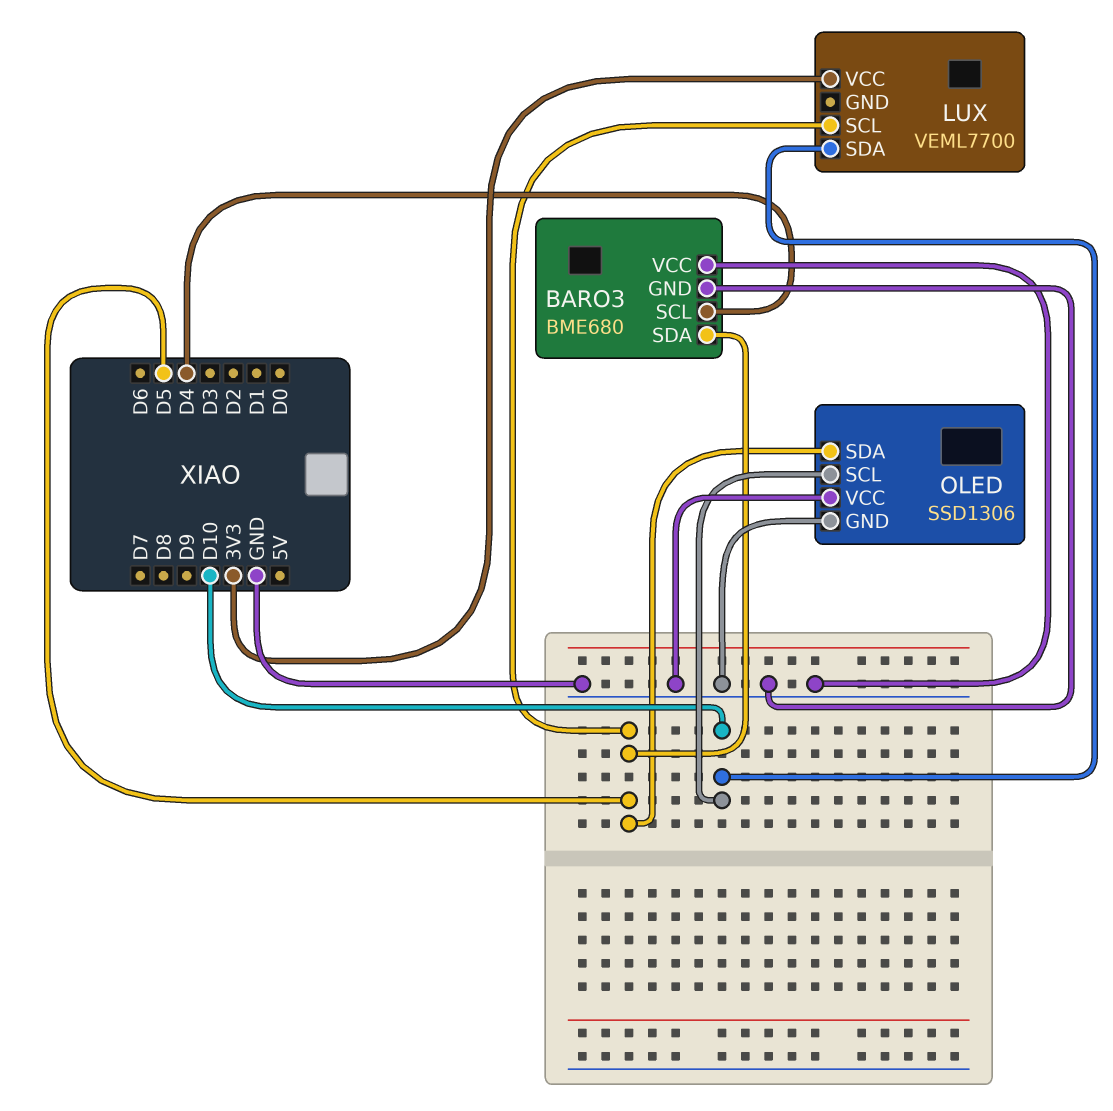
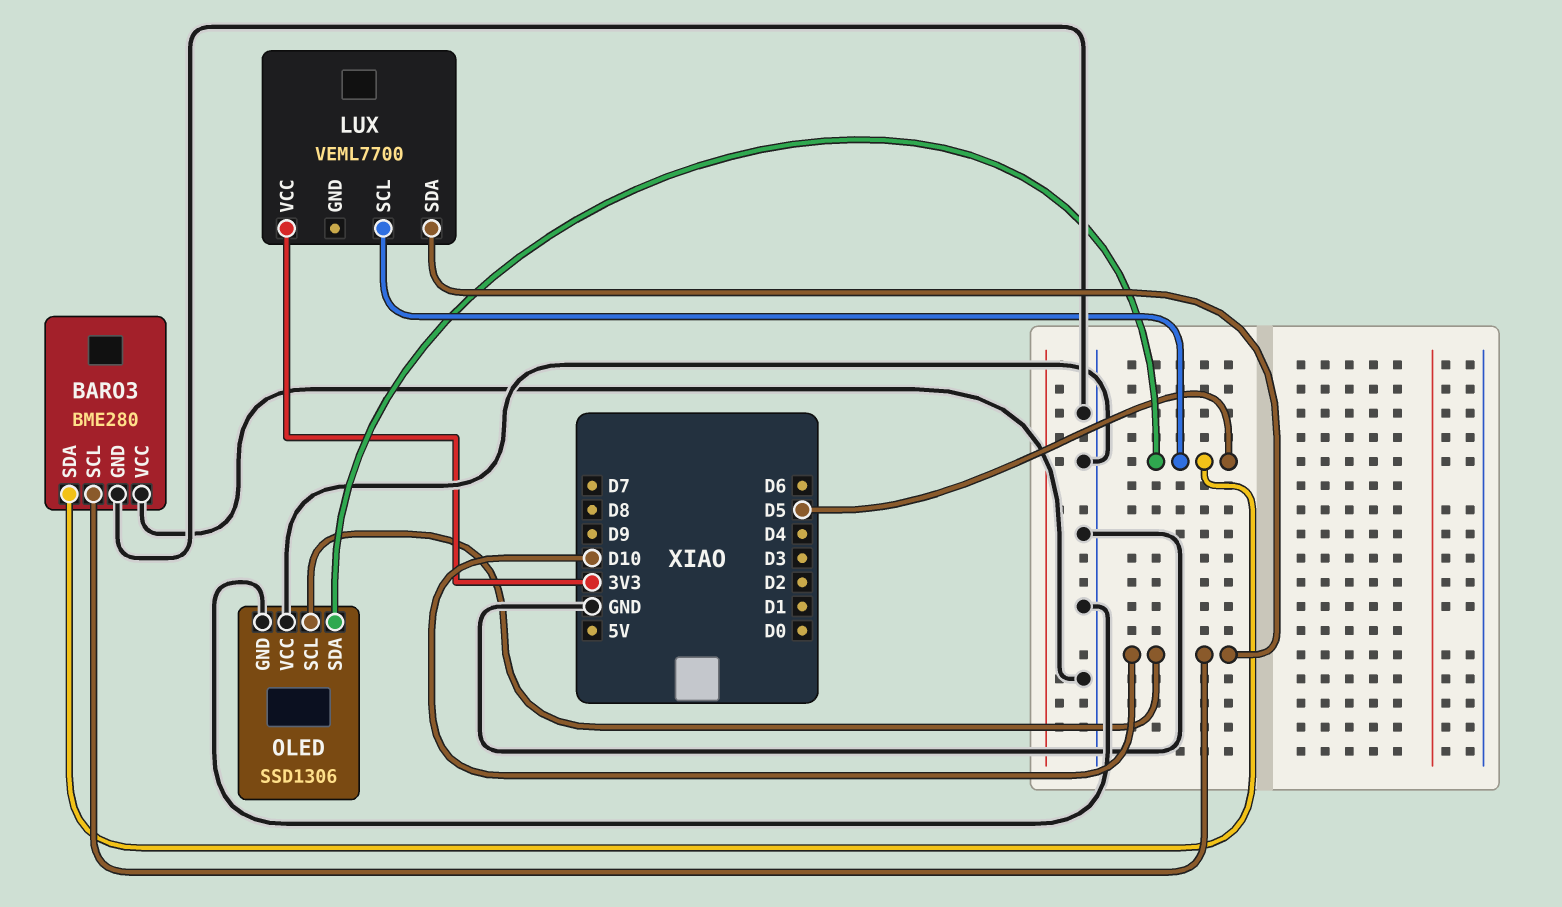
BARO3: BME680 -> BME280
BARO3 pin SCL: D4 -> D10

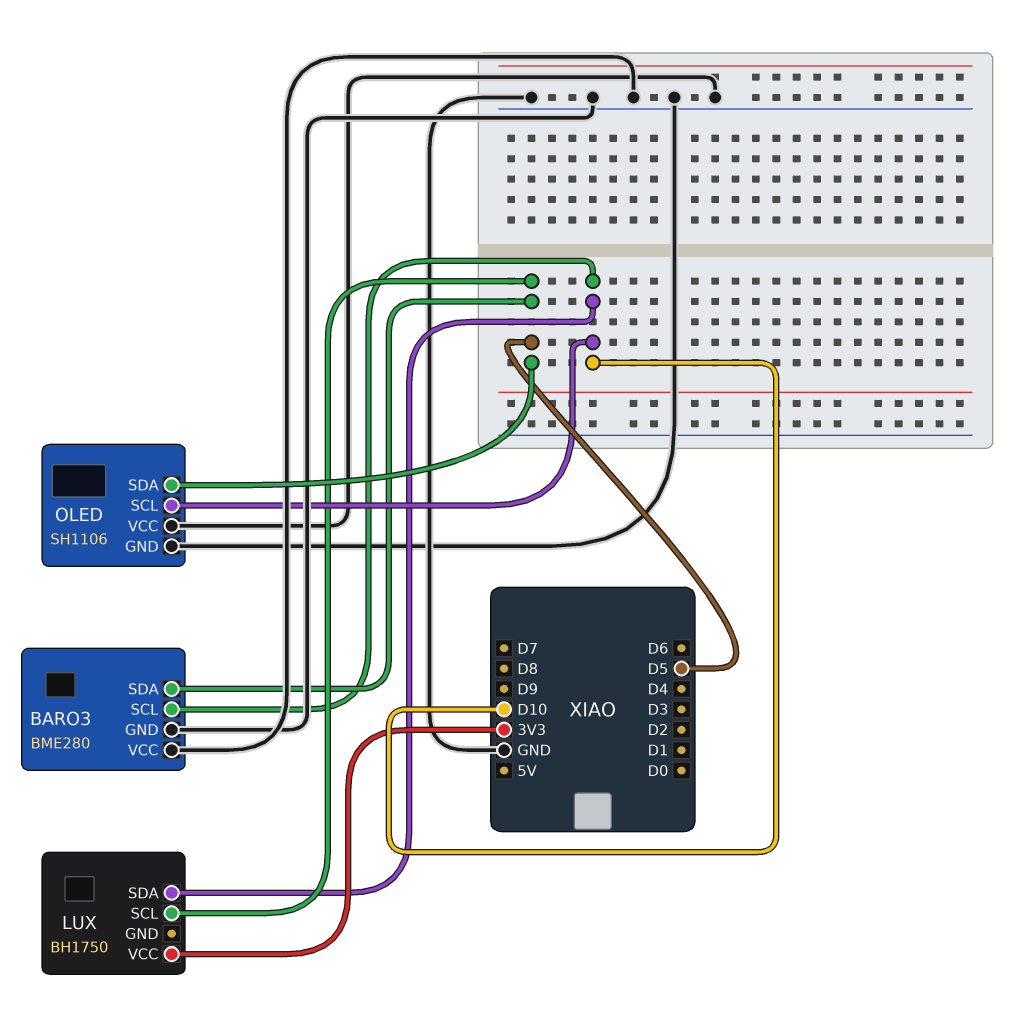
LUX: VEML7700 -> BH1750
OLED: SSD1306 -> SH1106

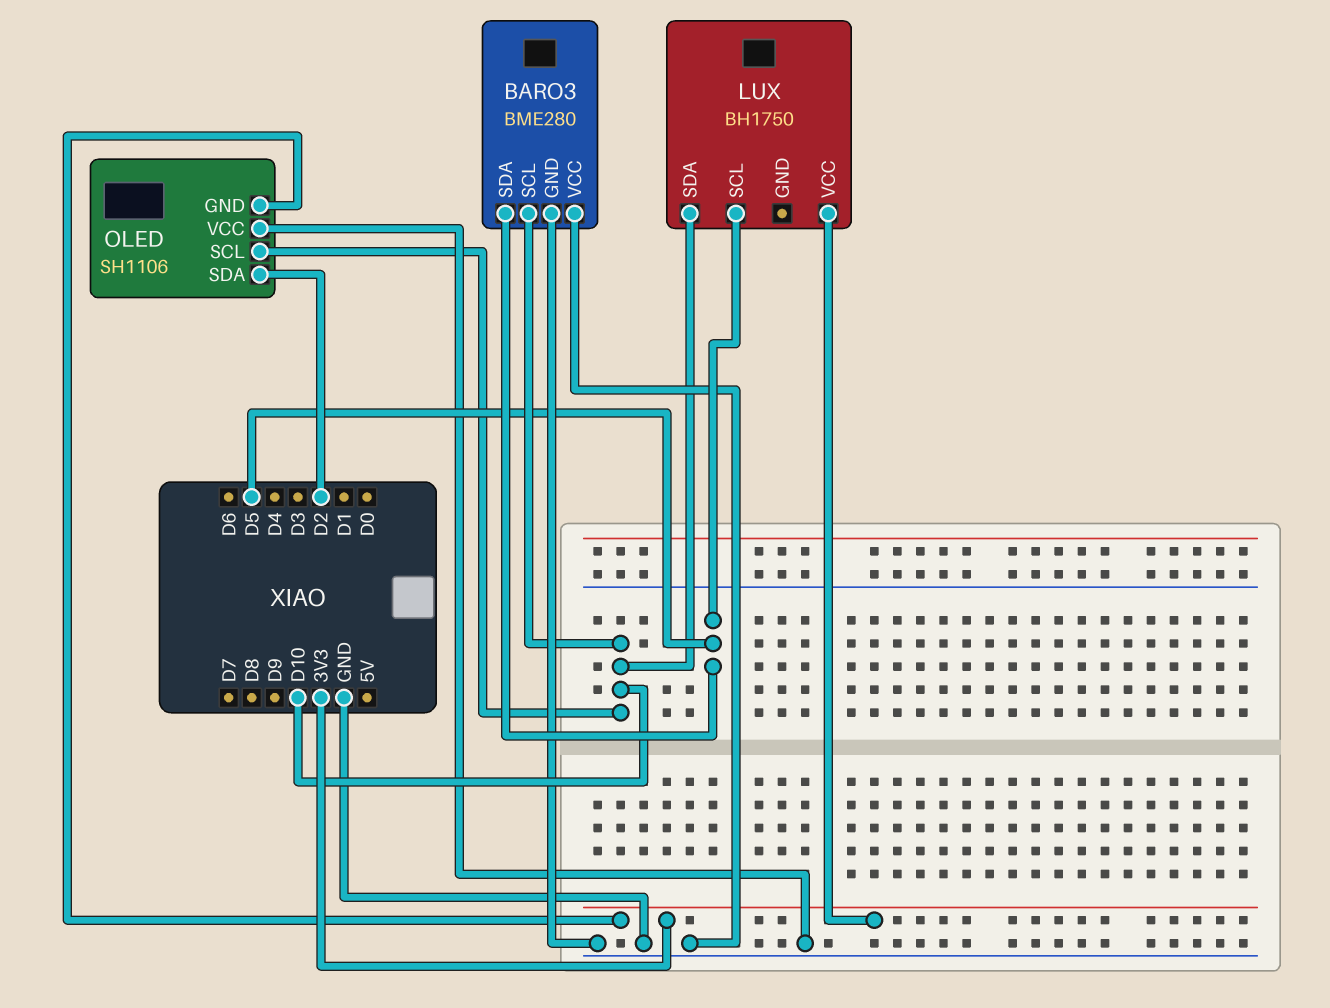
OLED pin GND: GND -> 3V3
OLED pin SDA: D5 -> D2

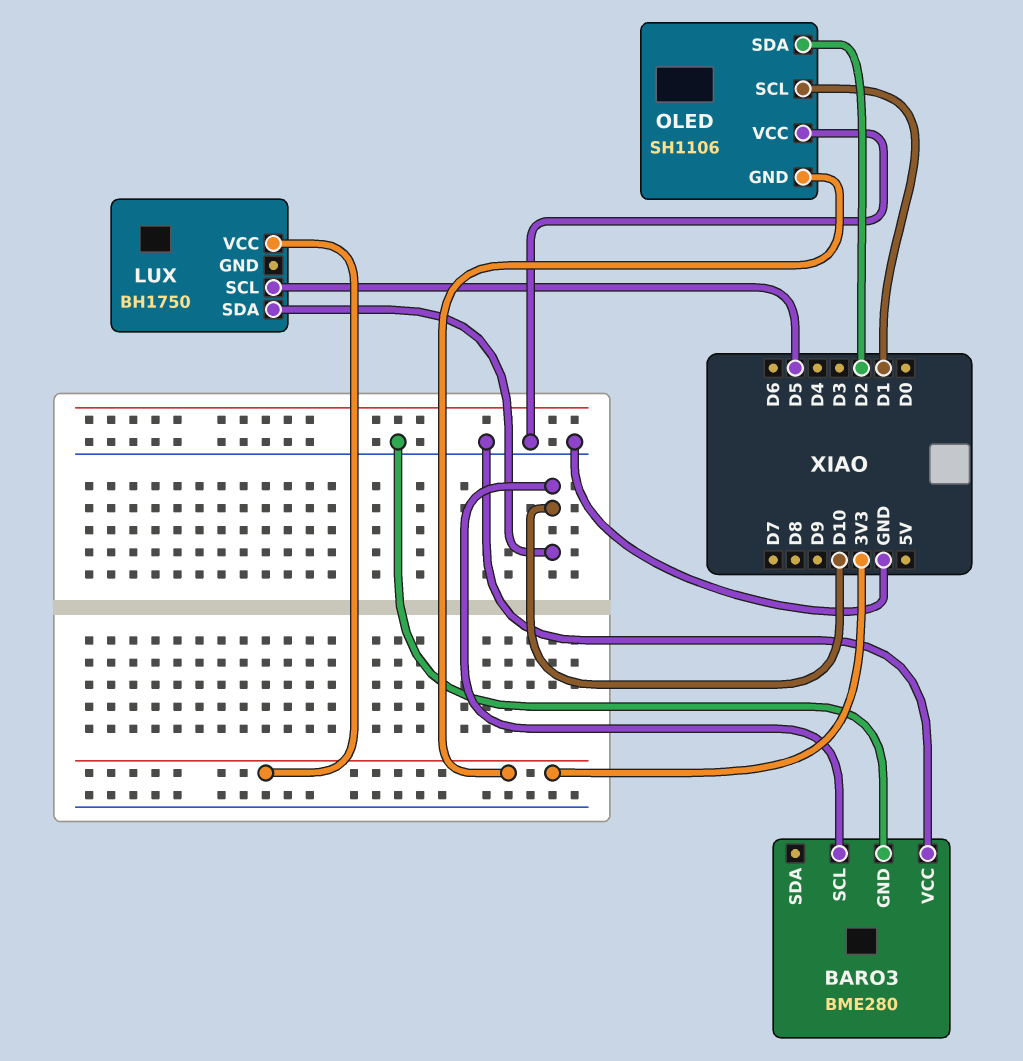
BARO3 pin SDA: D5 -> none
OLED pin SCL: D10 -> D1

